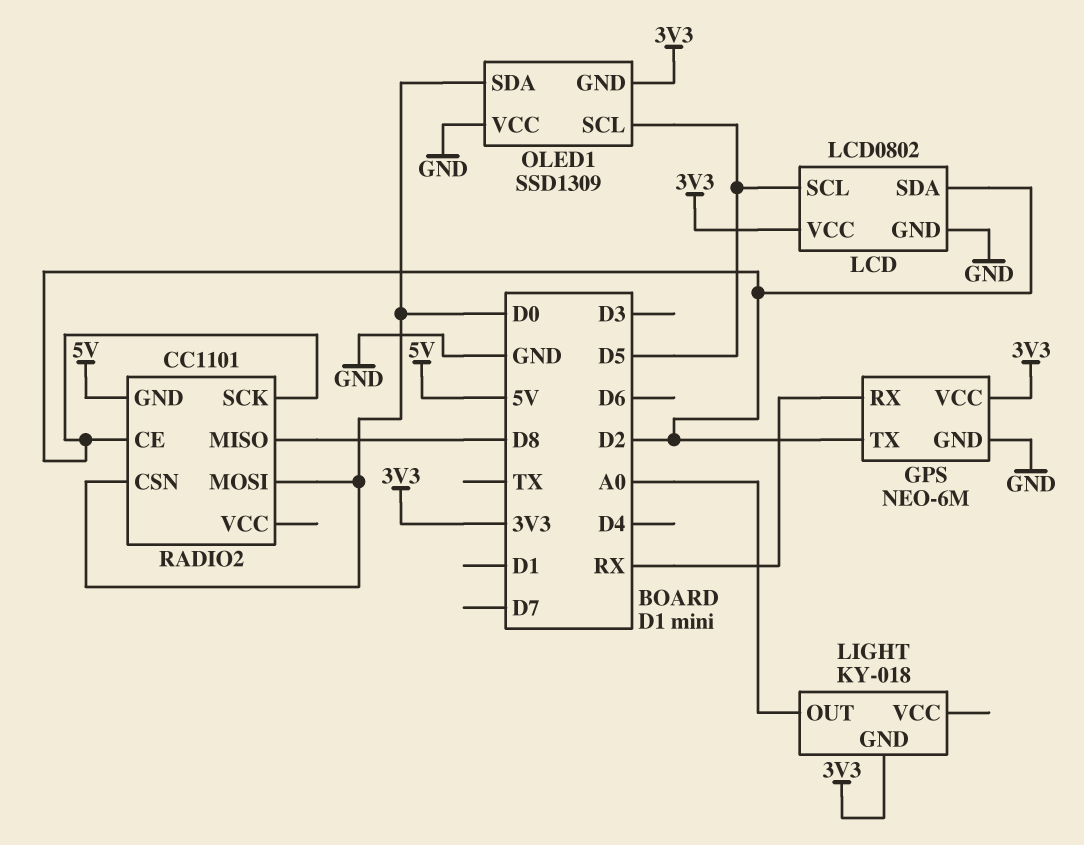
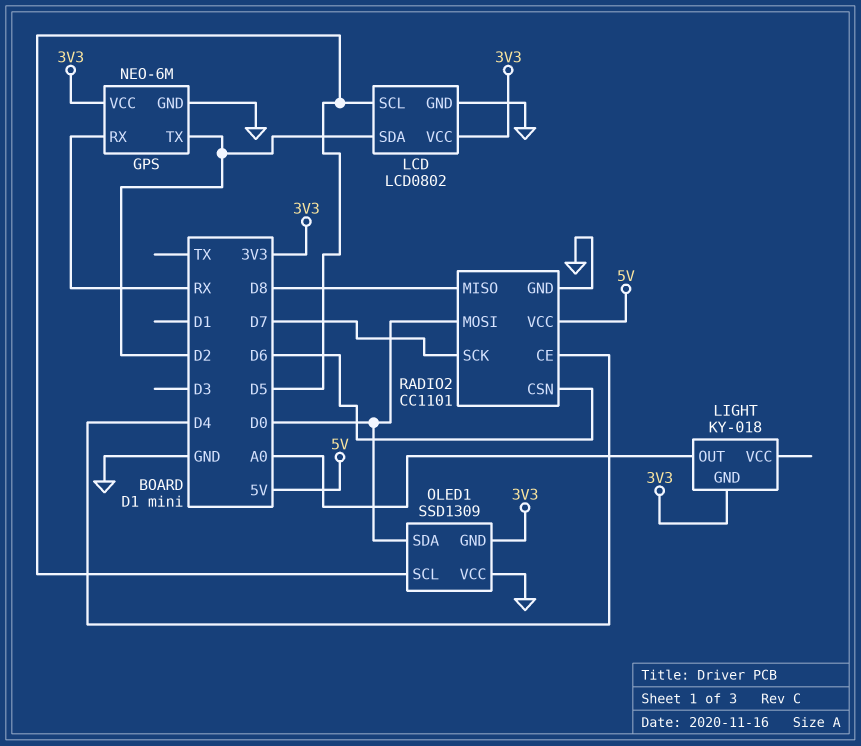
RADIO2 pin CE: D2 -> D4
RADIO2 pin CSN: D0 -> D6
RADIO2 pin GND: 5V -> GND
RADIO2 pin SCK: D2 -> D7
RADIO2 pin VCC: none -> 5V

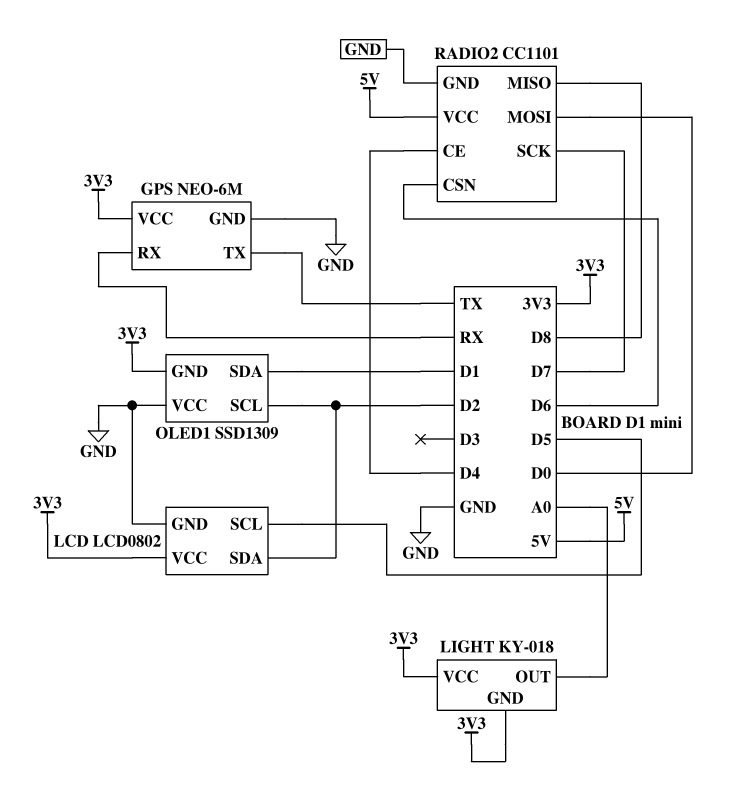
GPS pin TX: D2 -> TX
LIGHT pin VCC: none -> 3V3
OLED1 pin SCL: D5 -> D2
OLED1 pin SDA: D0 -> D1

